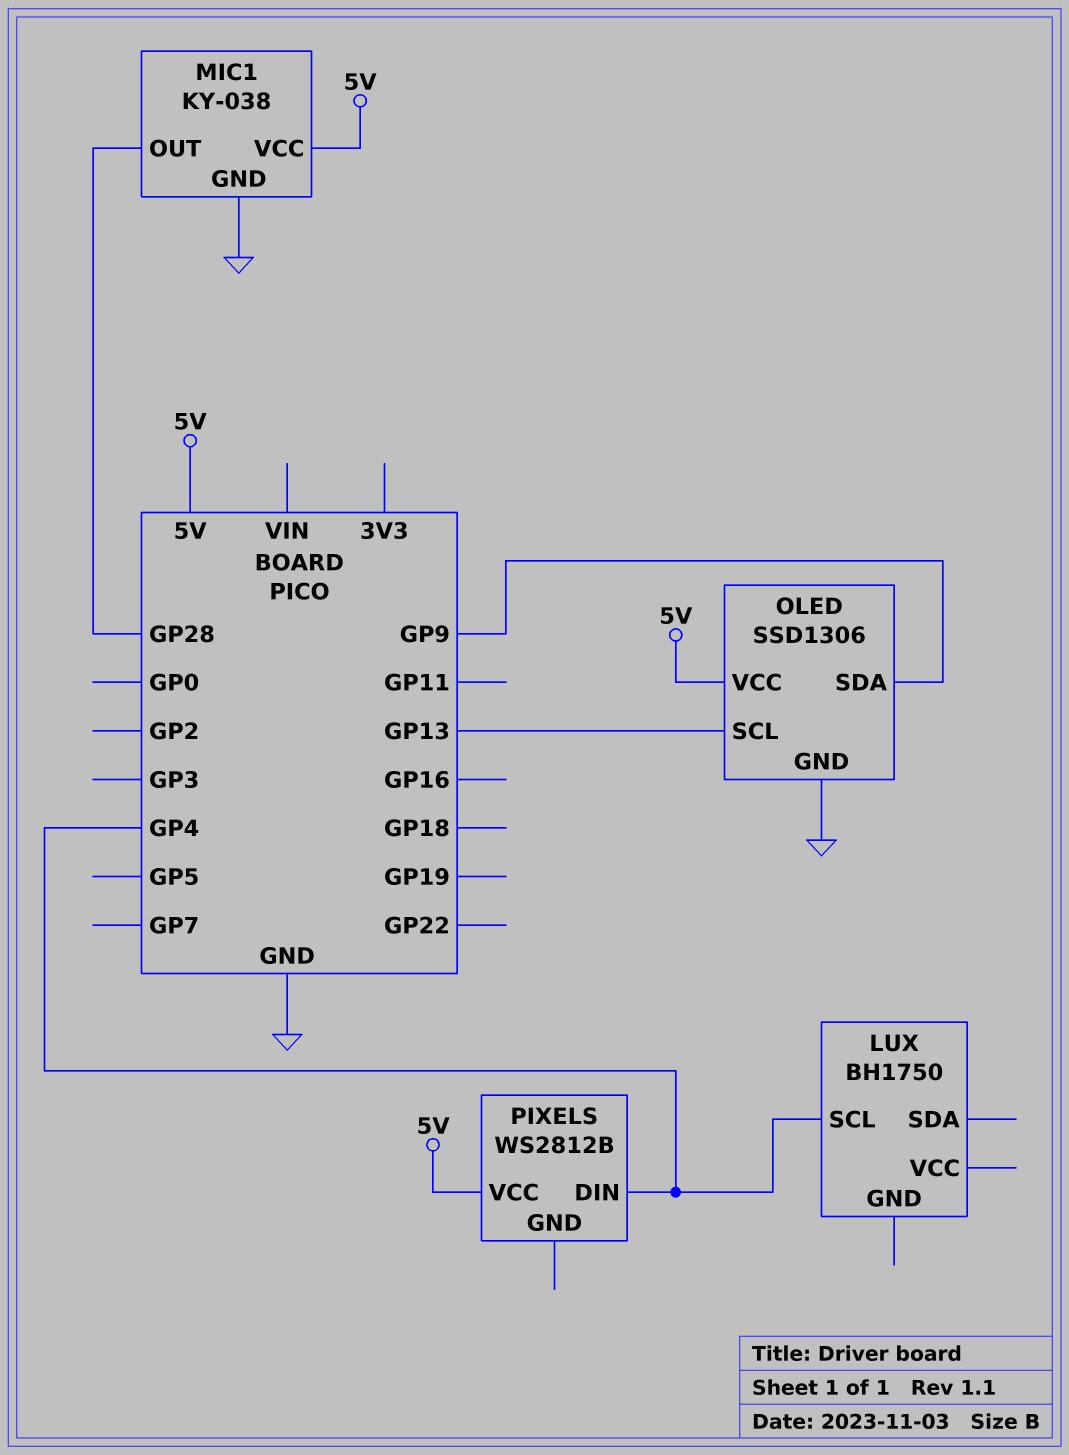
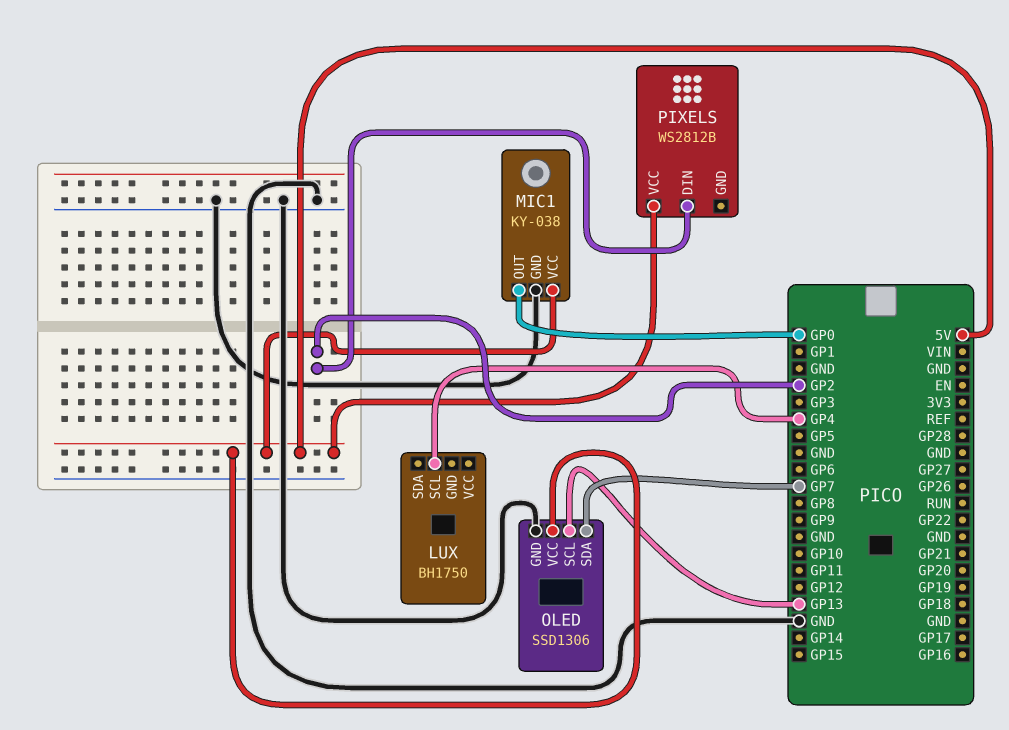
MIC1 pin OUT: GP28 -> GP0
OLED pin SDA: GP9 -> GP7
PIXELS pin DIN: GP4 -> GP2

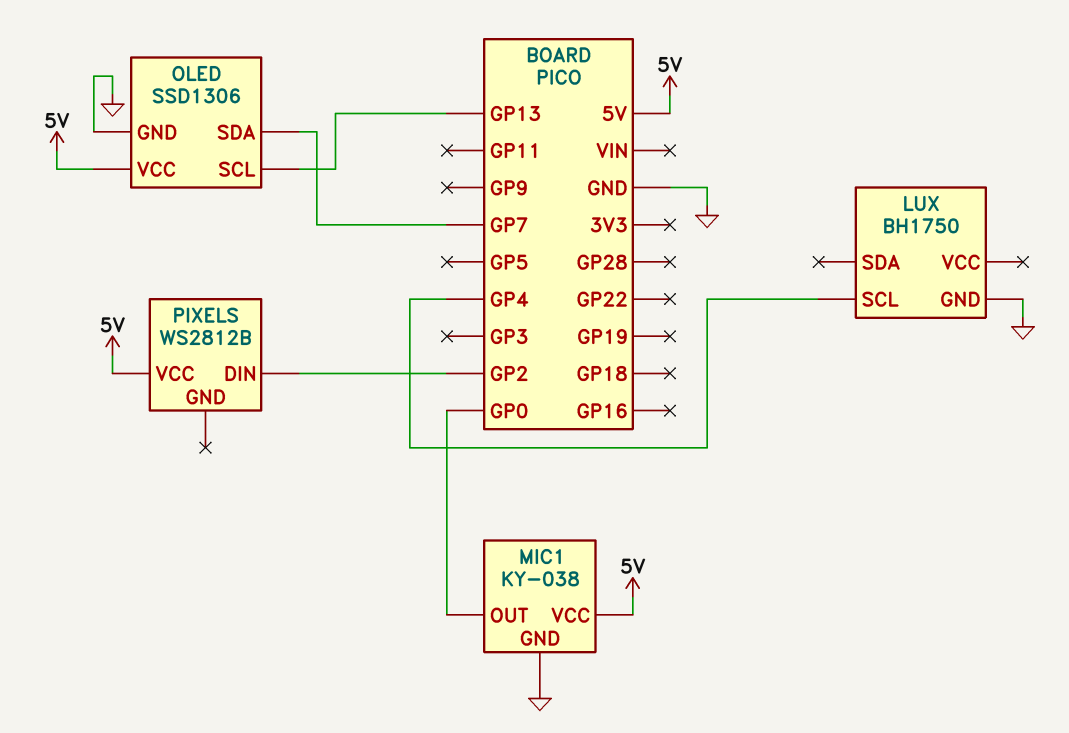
LUX pin GND: none -> GND

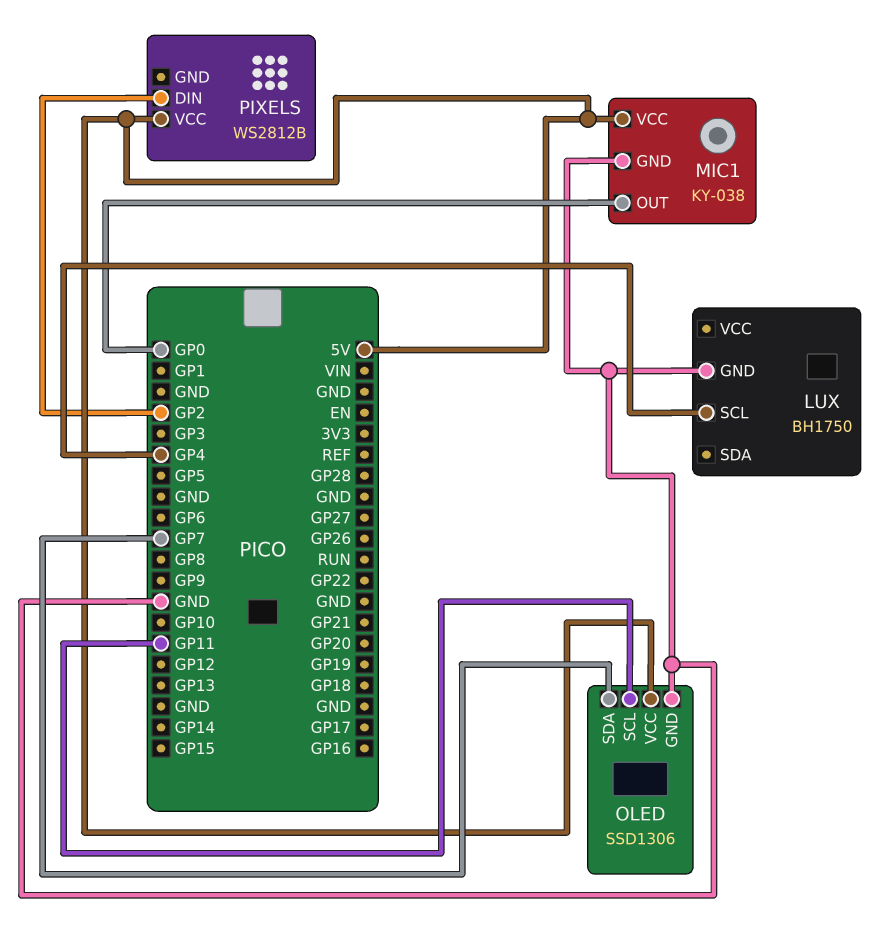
OLED pin SCL: GP13 -> GP11

